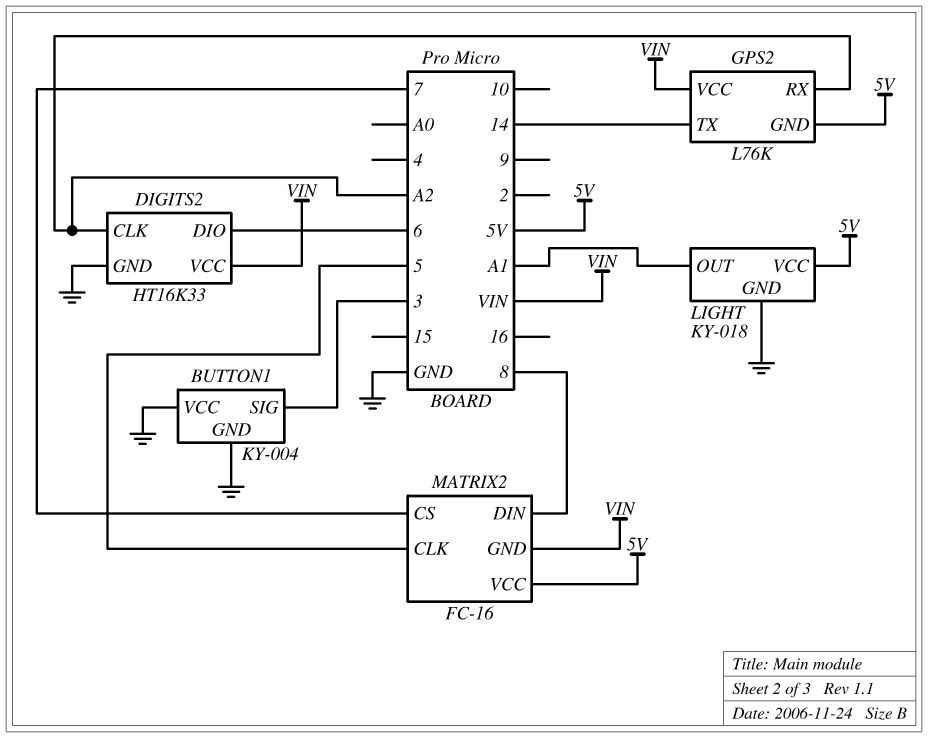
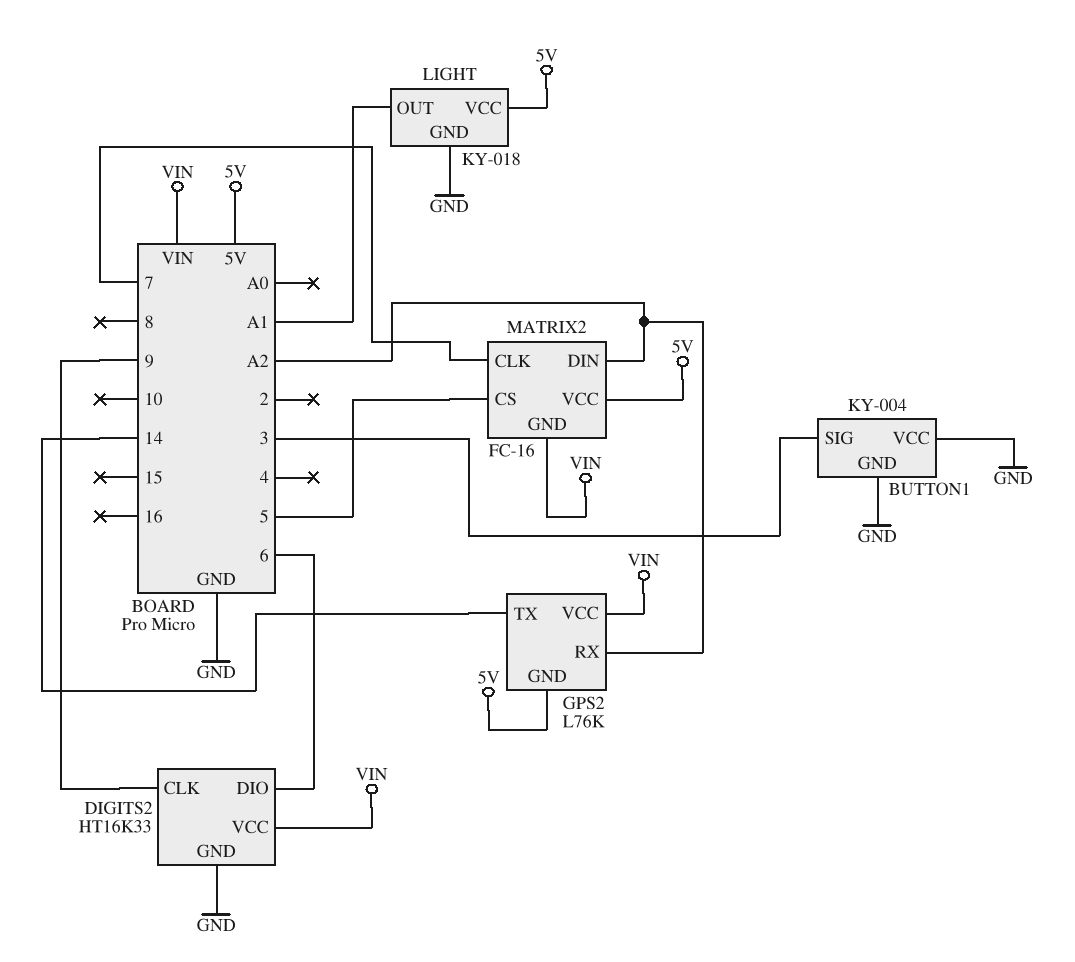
DIGITS2 pin CLK: A2 -> 9
MATRIX2 pin CLK: 5 -> 7
MATRIX2 pin CS: 7 -> 5
MATRIX2 pin DIN: 8 -> A2

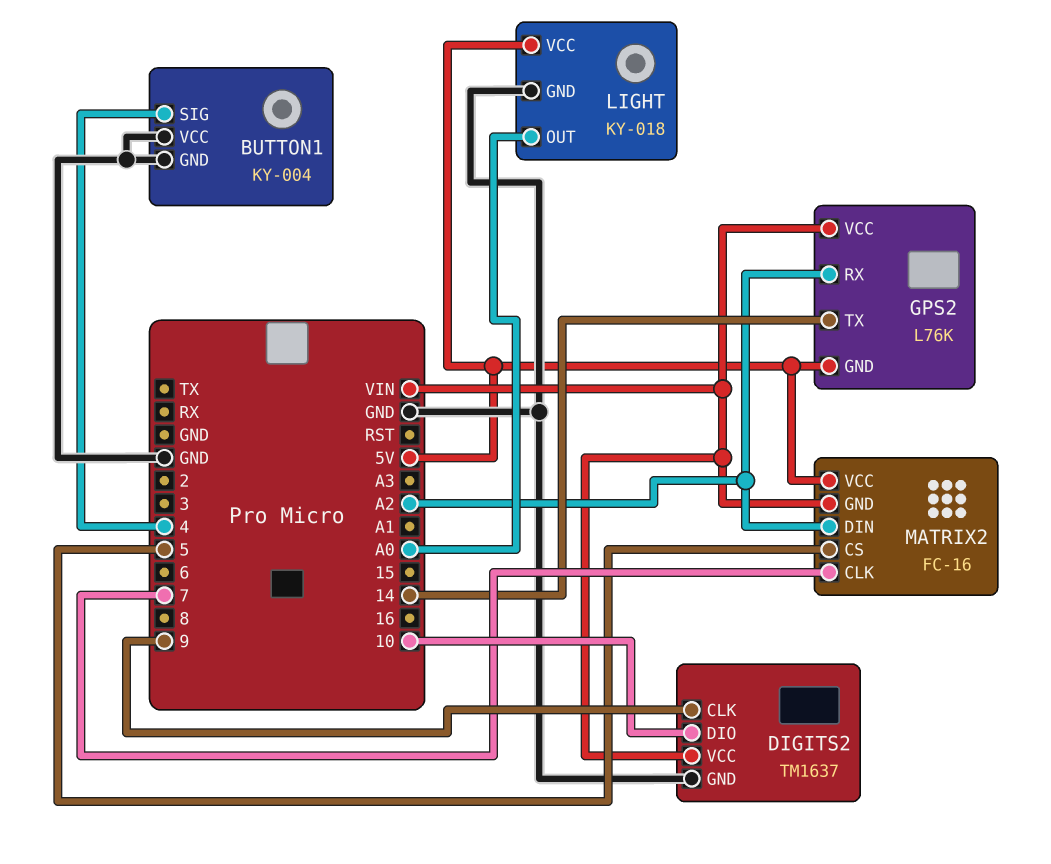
BUTTON1 pin SIG: 3 -> 4
DIGITS2: HT16K33 -> TM1637
DIGITS2 pin DIO: 6 -> 10
LIGHT pin OUT: A1 -> A0

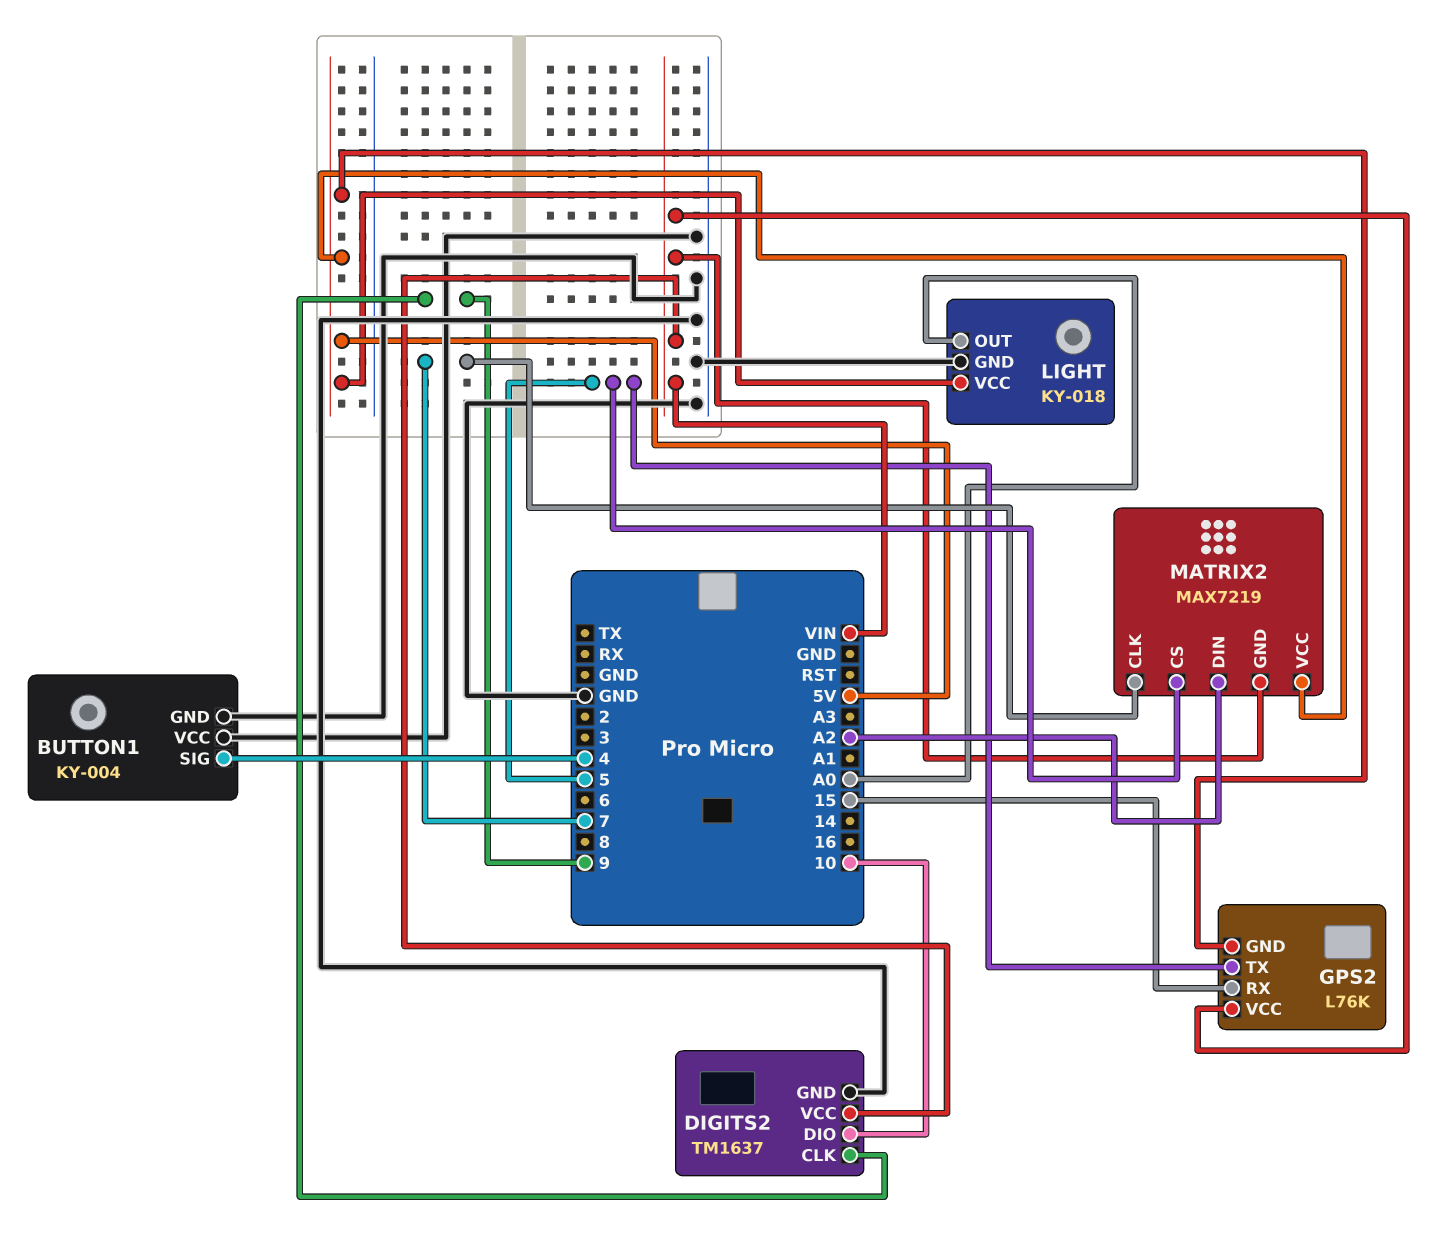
GPS2 pin RX: A2 -> 15
GPS2 pin TX: 14 -> 5
MATRIX2: FC-16 -> MAX7219

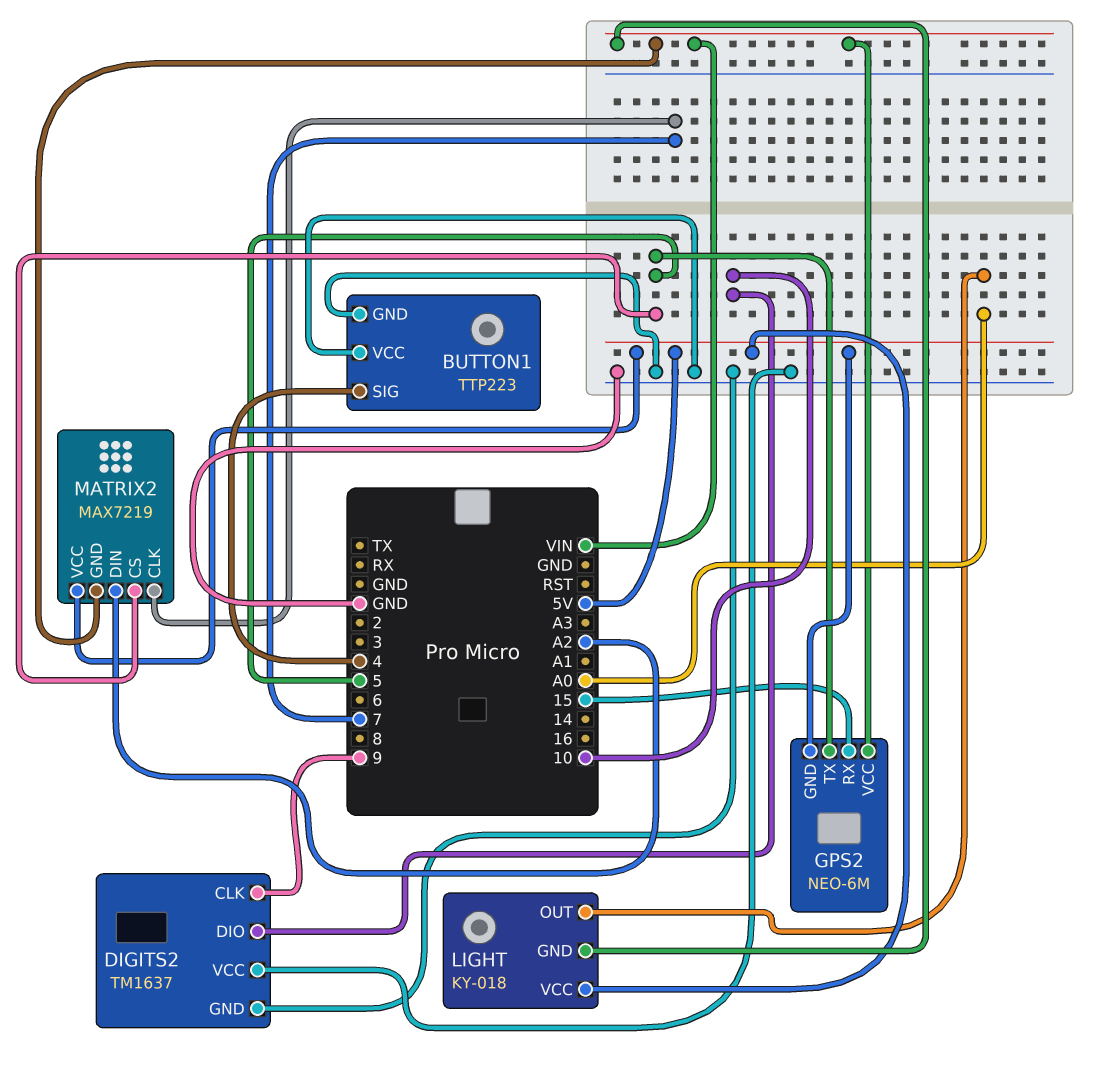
BUTTON1: KY-004 -> TTP223
DIGITS2 pin VCC: VIN -> GND
GPS2: L76K -> NEO-6M
LIGHT pin GND: GND -> VIN

